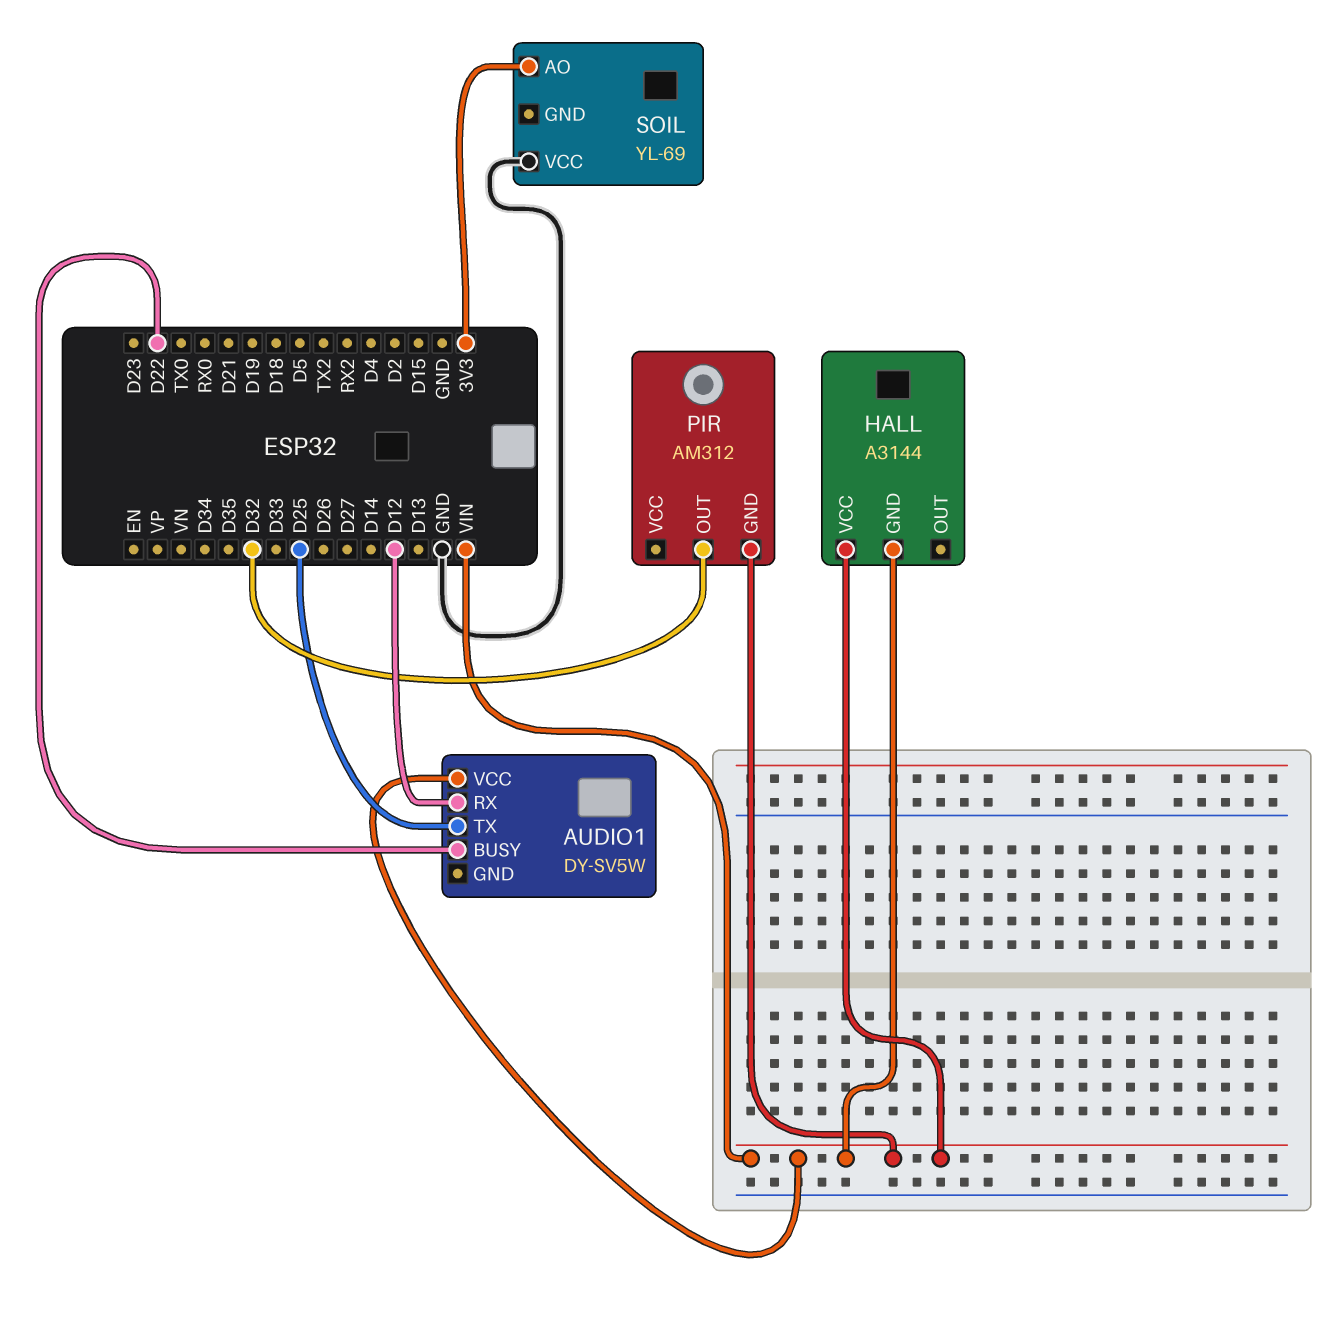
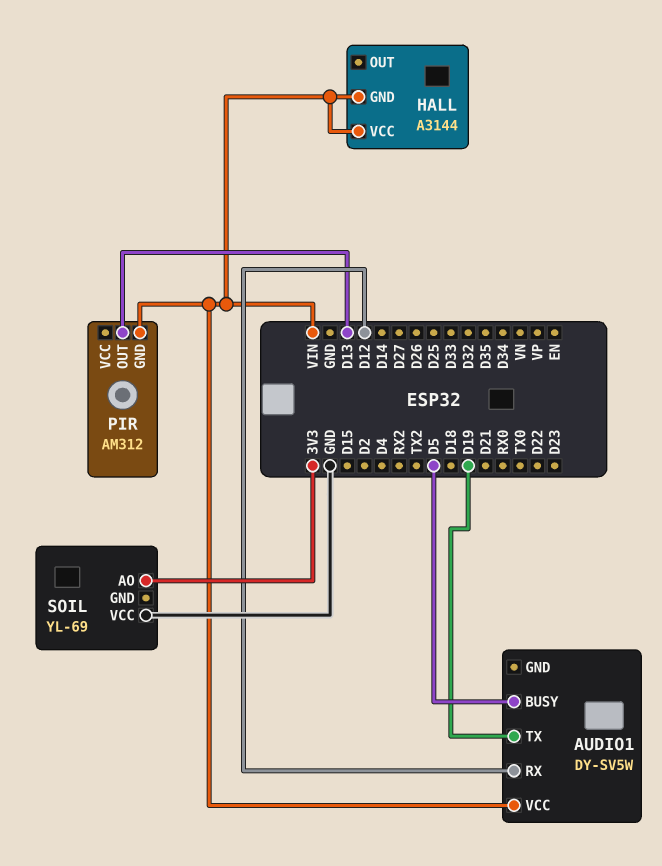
AUDIO1 pin BUSY: D22 -> D5
AUDIO1 pin TX: D25 -> D19
PIR pin OUT: D32 -> D13

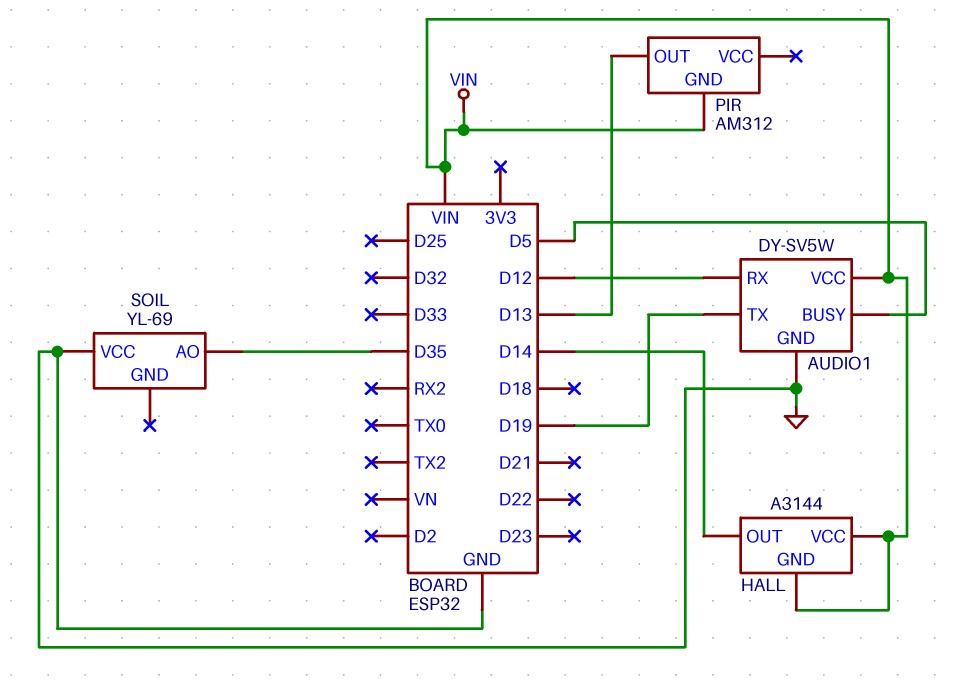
AUDIO1 pin GND: none -> GND
HALL pin OUT: none -> D14
SOIL pin AO: 3V3 -> D35

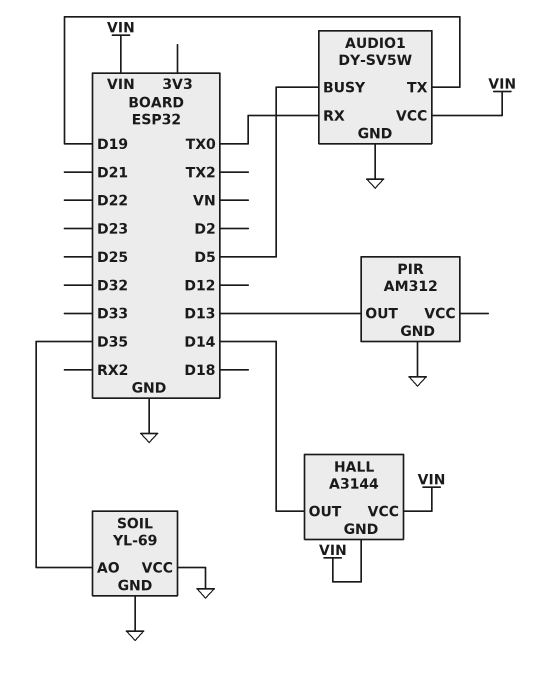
AUDIO1 pin RX: D12 -> TX0
PIR pin GND: VIN -> GND
SOIL pin GND: none -> GND

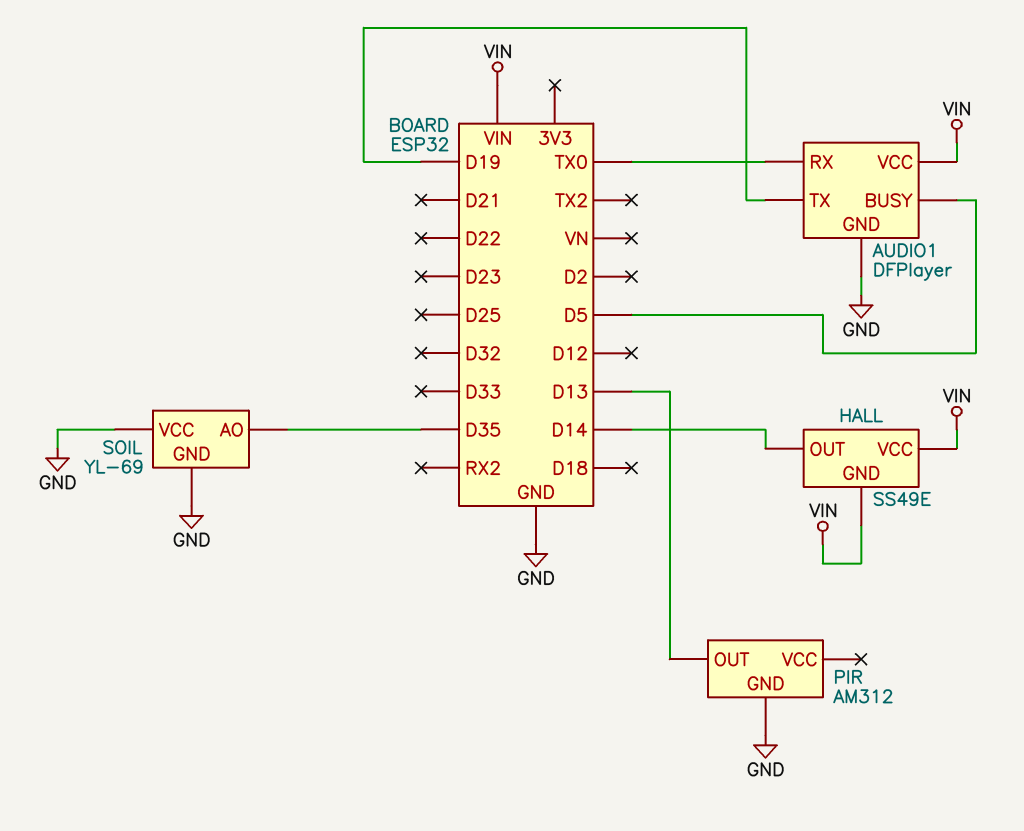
AUDIO1: DY-SV5W -> DFPlayer
HALL: A3144 -> SS49E

